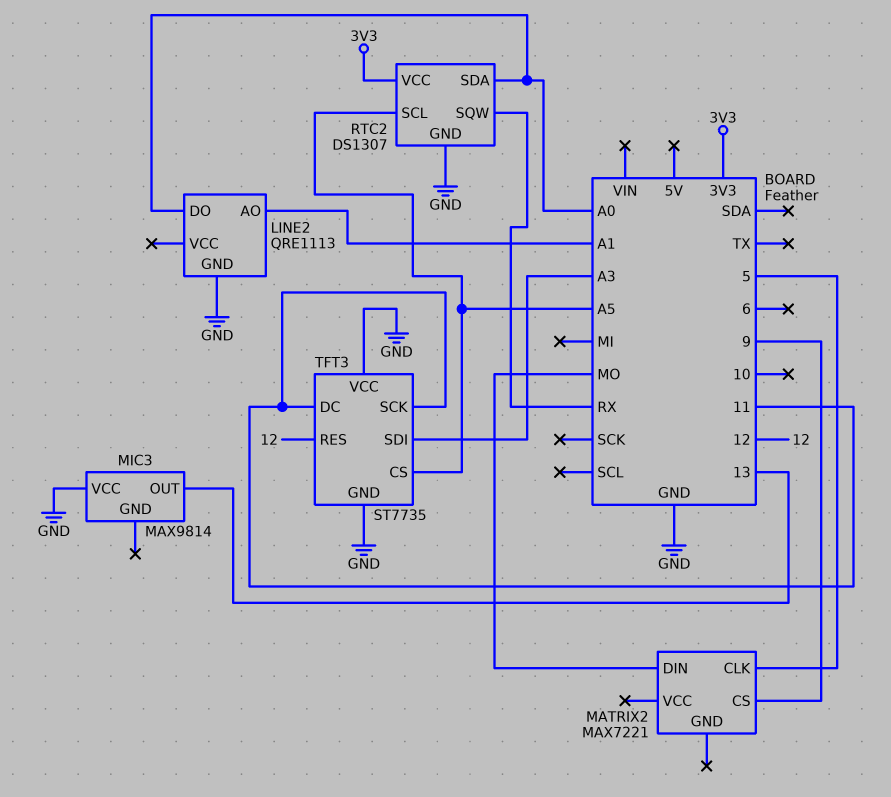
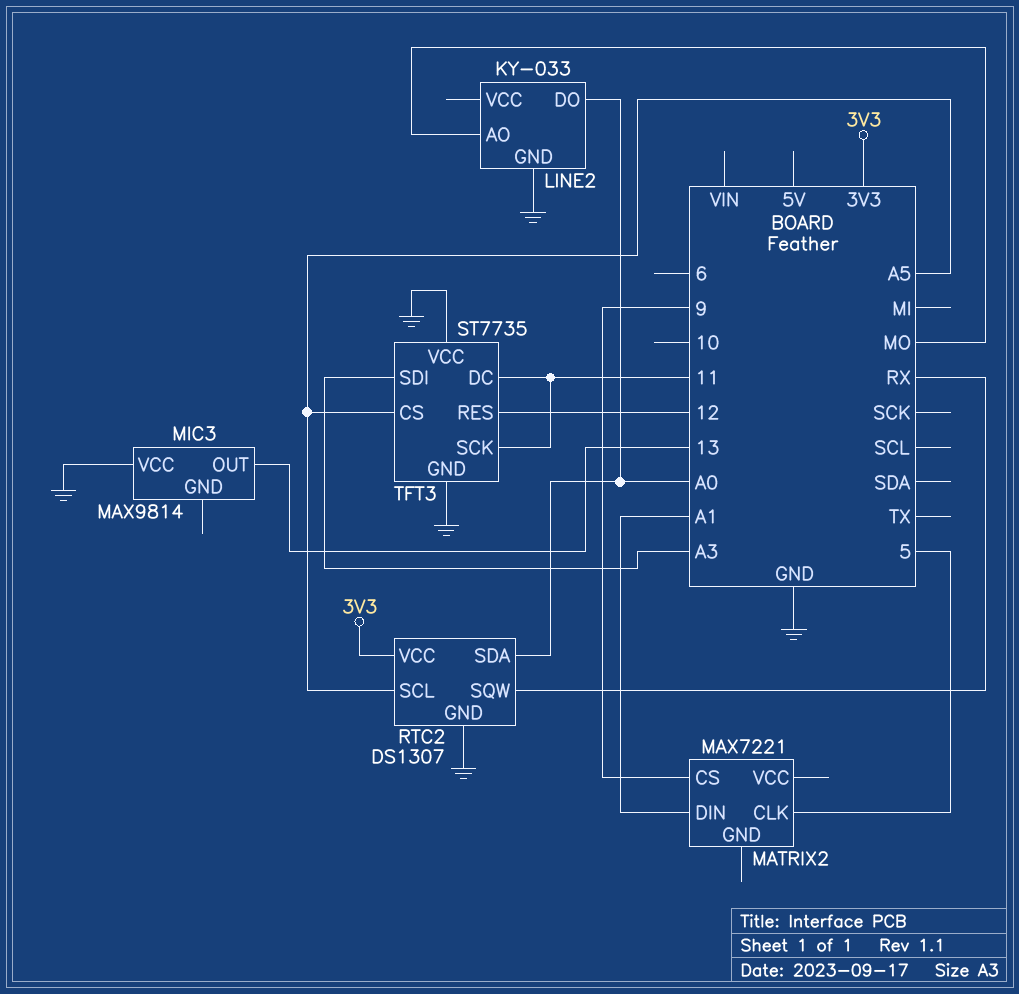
LINE2: QRE1113 -> KY-033
LINE2 pin AO: A1 -> MO
MATRIX2 pin DIN: MO -> A1

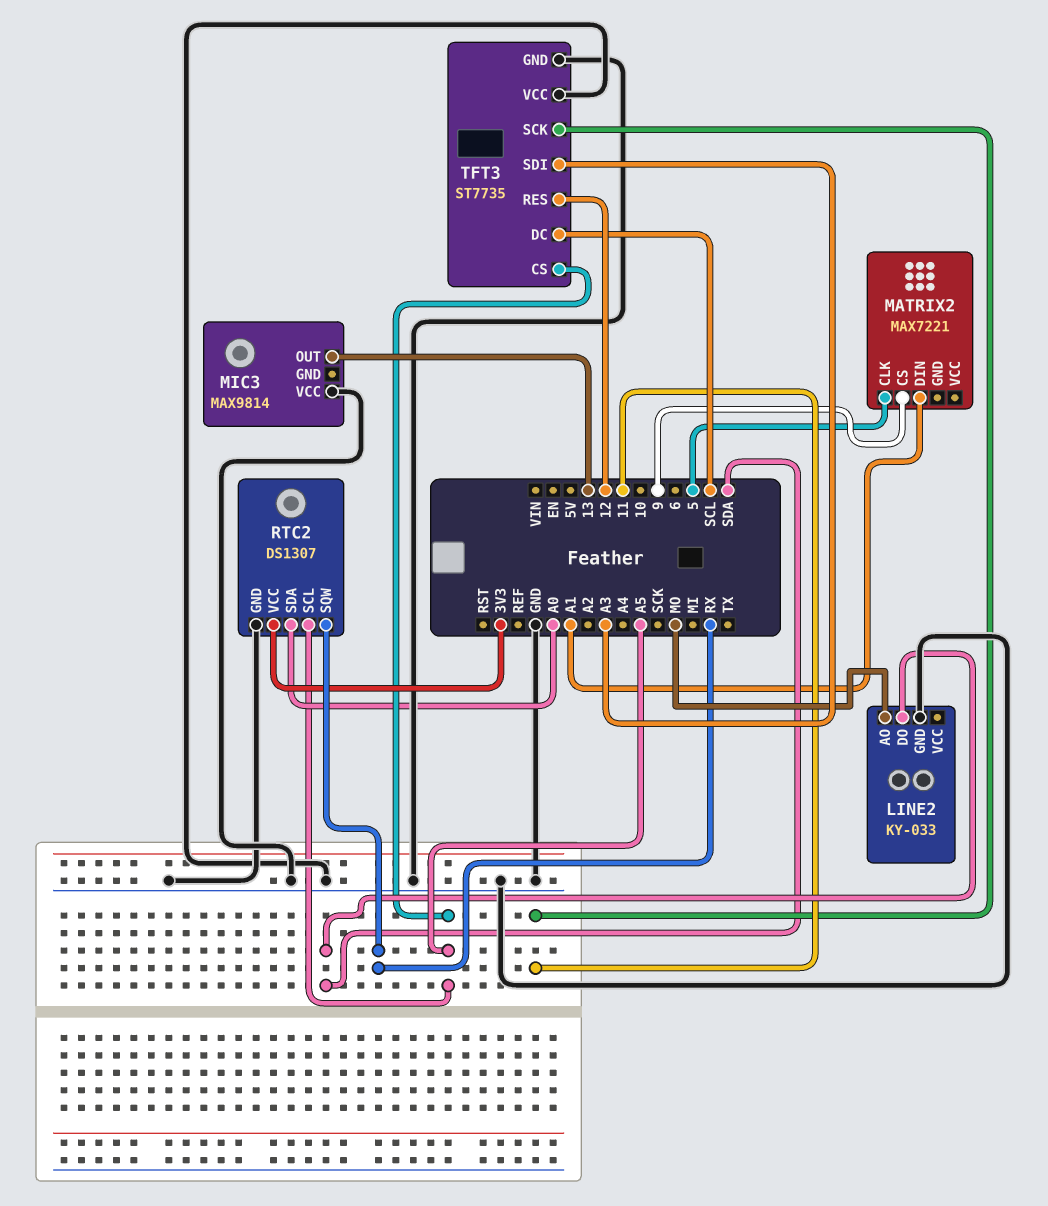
LINE2 pin DO: A0 -> SDA
TFT3 pin DC: 11 -> SCL

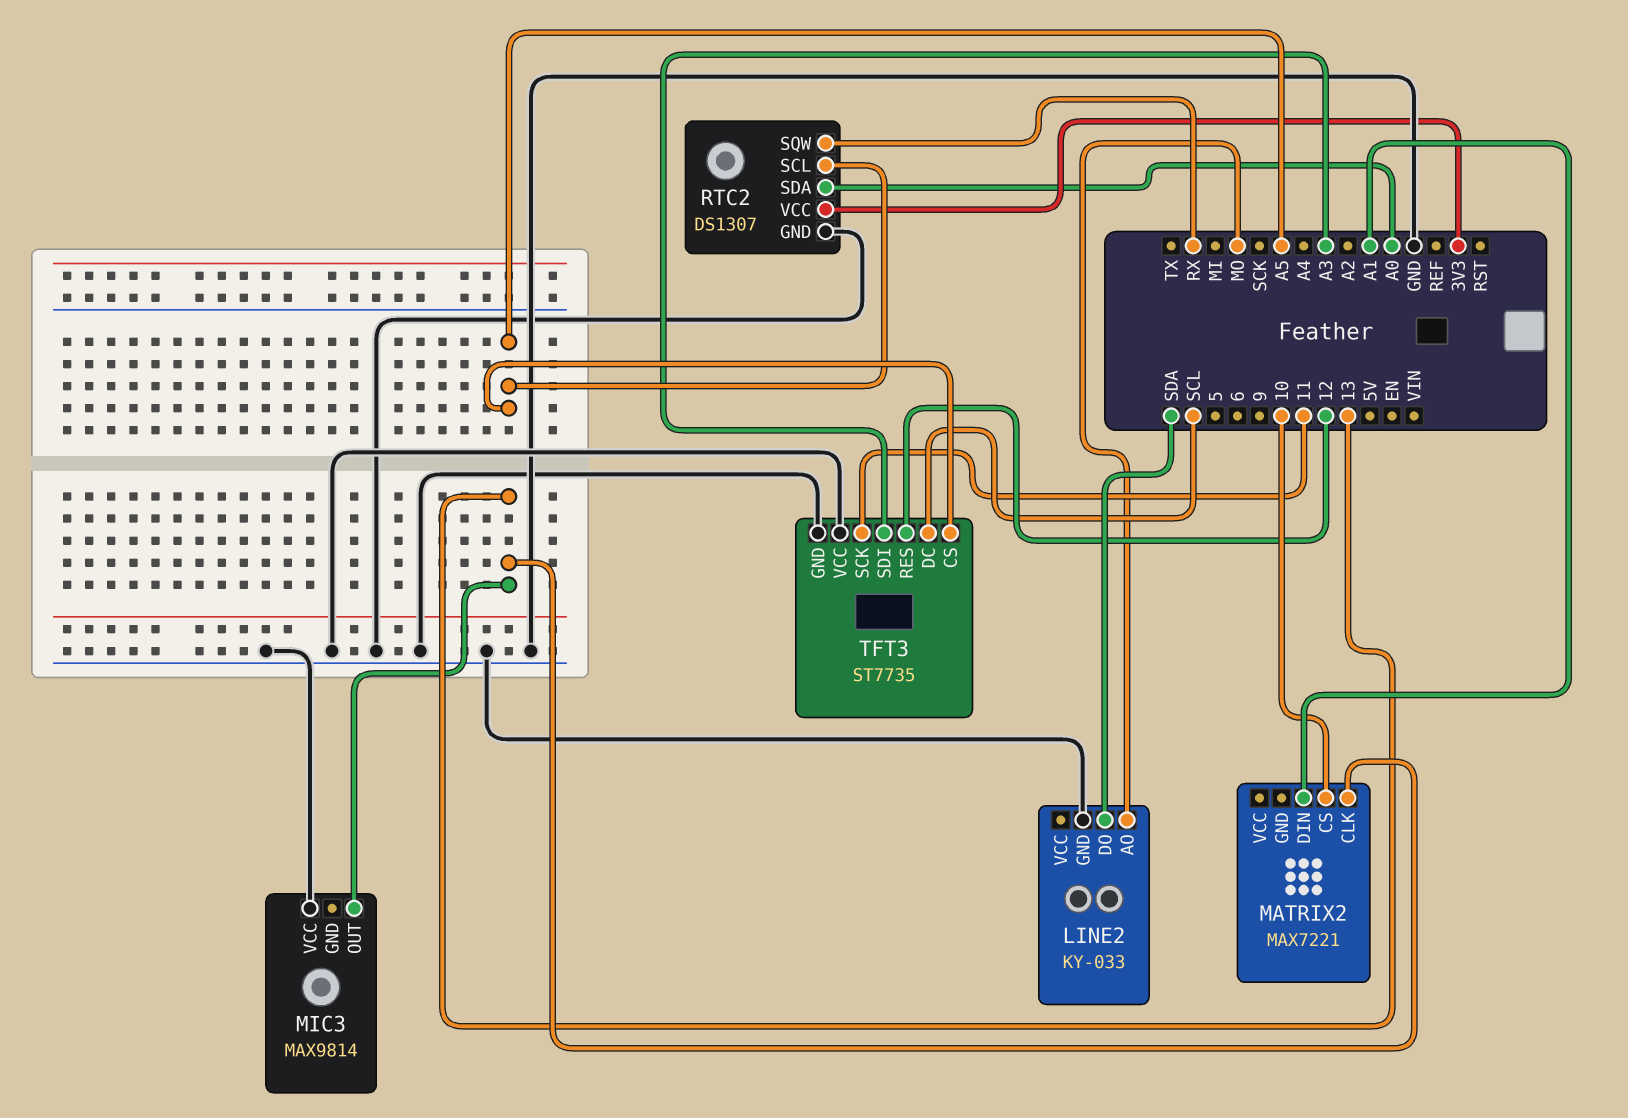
MATRIX2 pin CLK: 5 -> 13
MATRIX2 pin CS: 9 -> 10

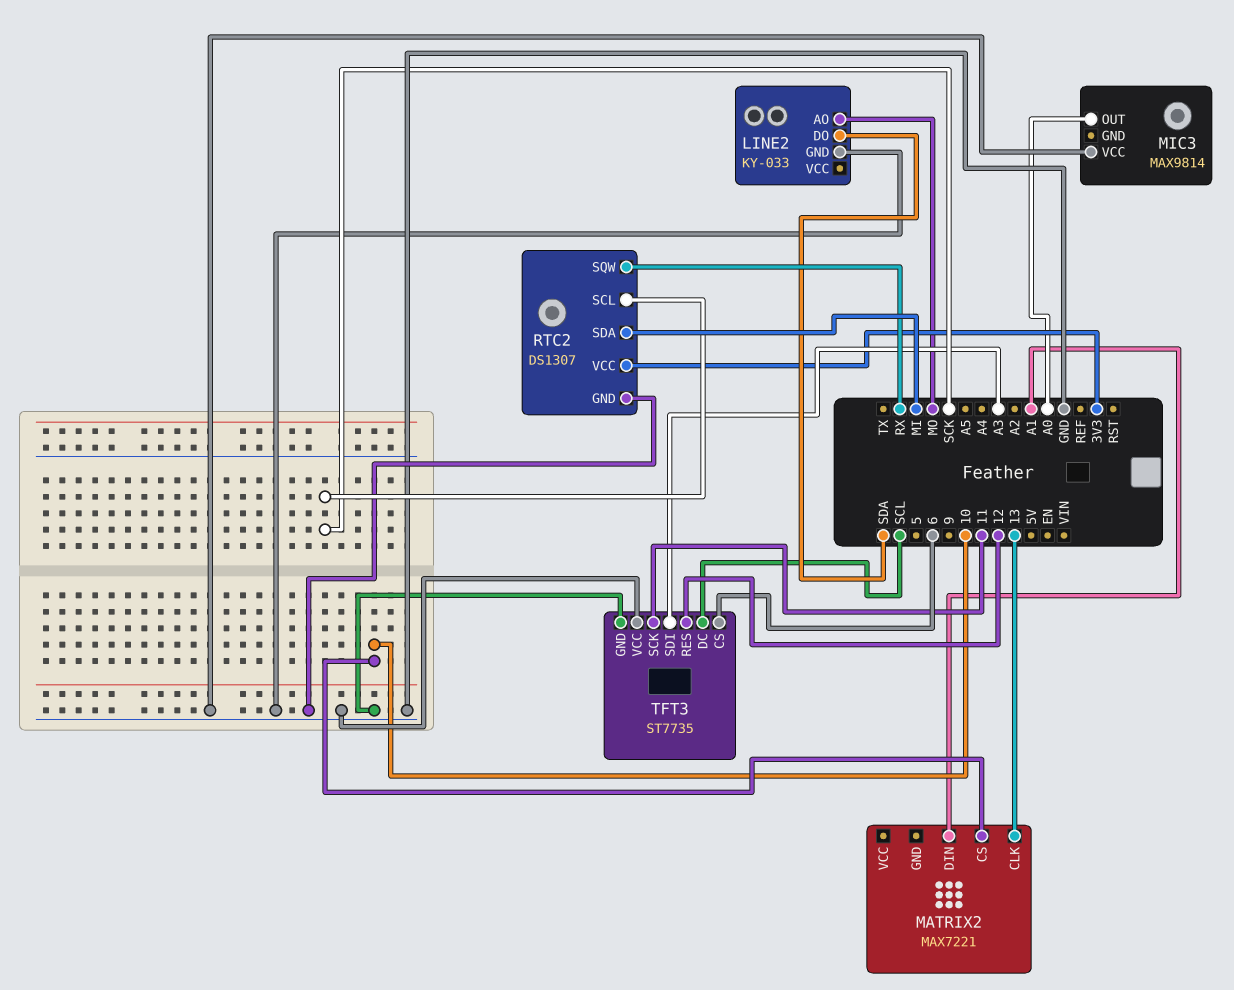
MIC3 pin OUT: 13 -> A0
RTC2 pin SCL: A5 -> SCK
RTC2 pin SDA: A0 -> MI
TFT3 pin CS: A5 -> 6

